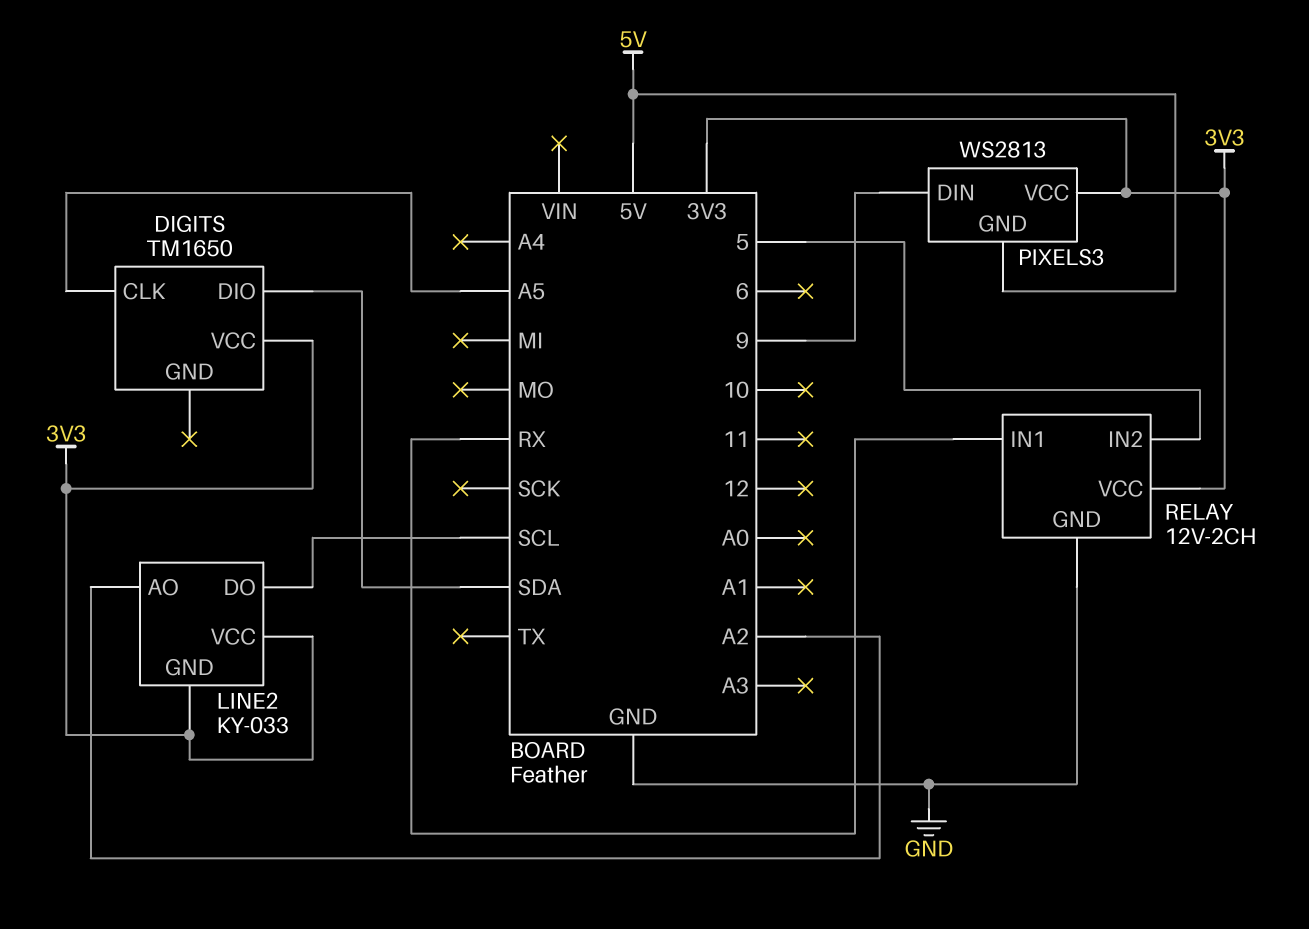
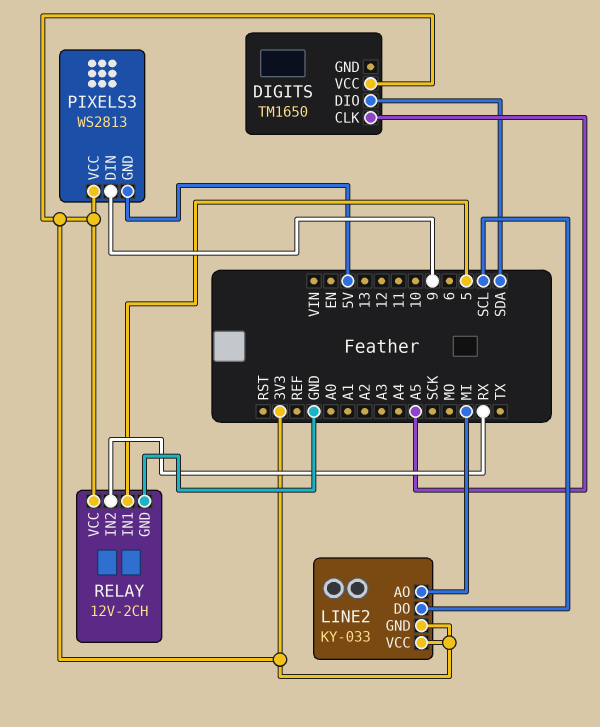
LINE2 pin AO: A2 -> MI
RELAY pin IN1: RX -> 5
RELAY pin IN2: 5 -> RX

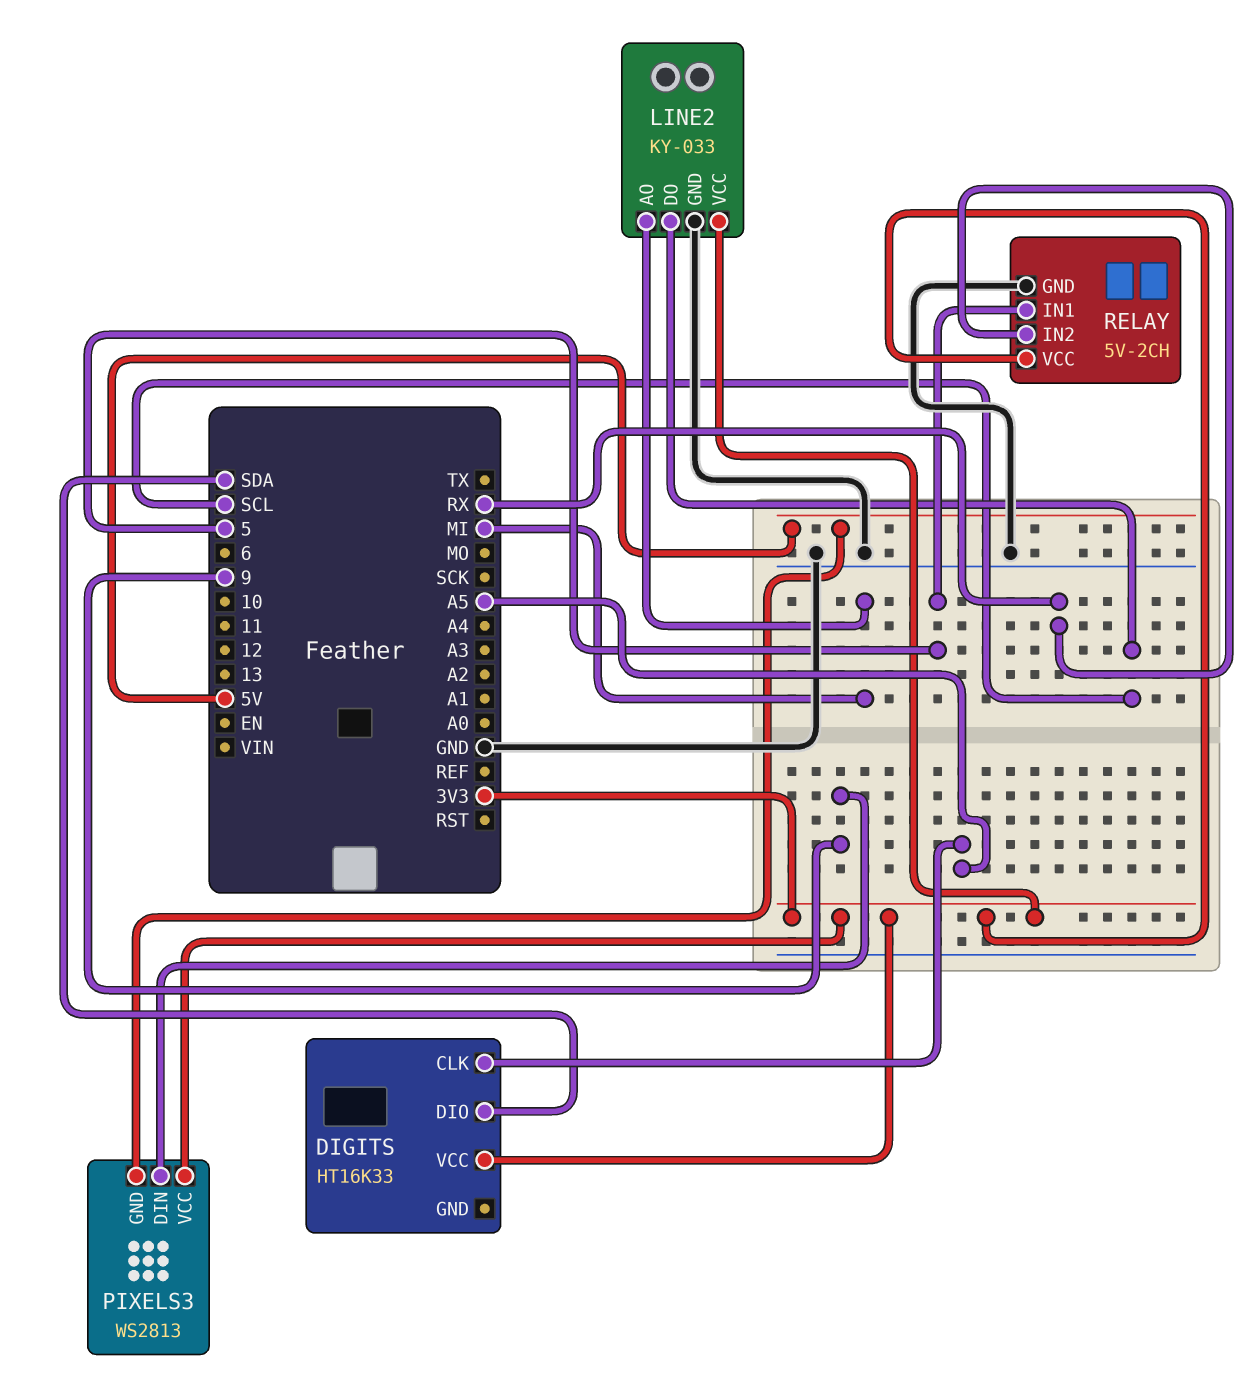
DIGITS: TM1650 -> HT16K33
LINE2 pin GND: 3V3 -> GND
RELAY: 12V-2CH -> 5V-2CH

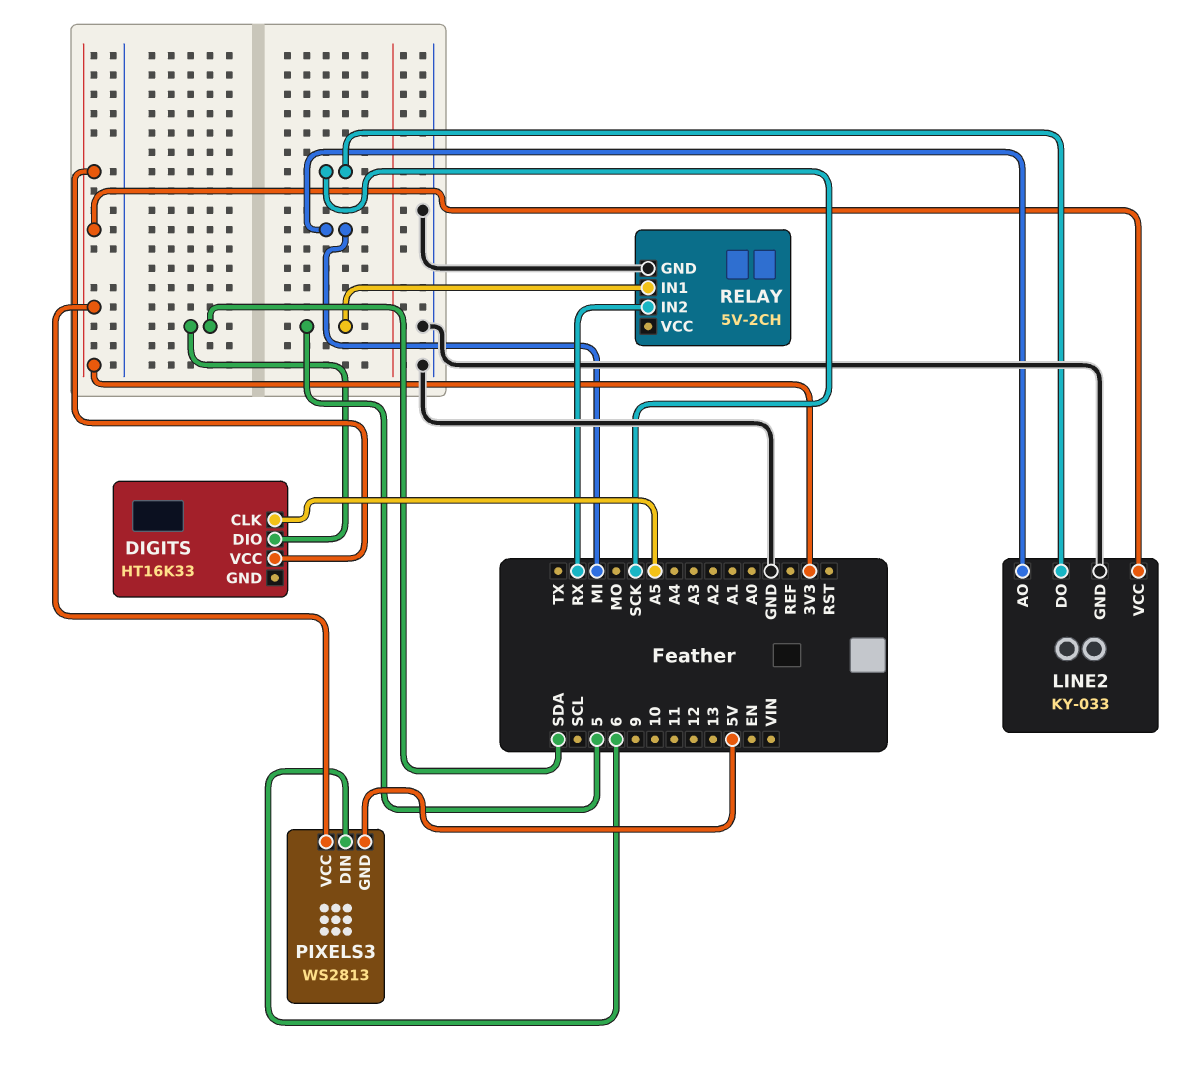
LINE2 pin DO: SCL -> SCK
PIXELS3 pin DIN: 9 -> 6
RELAY pin VCC: 3V3 -> none

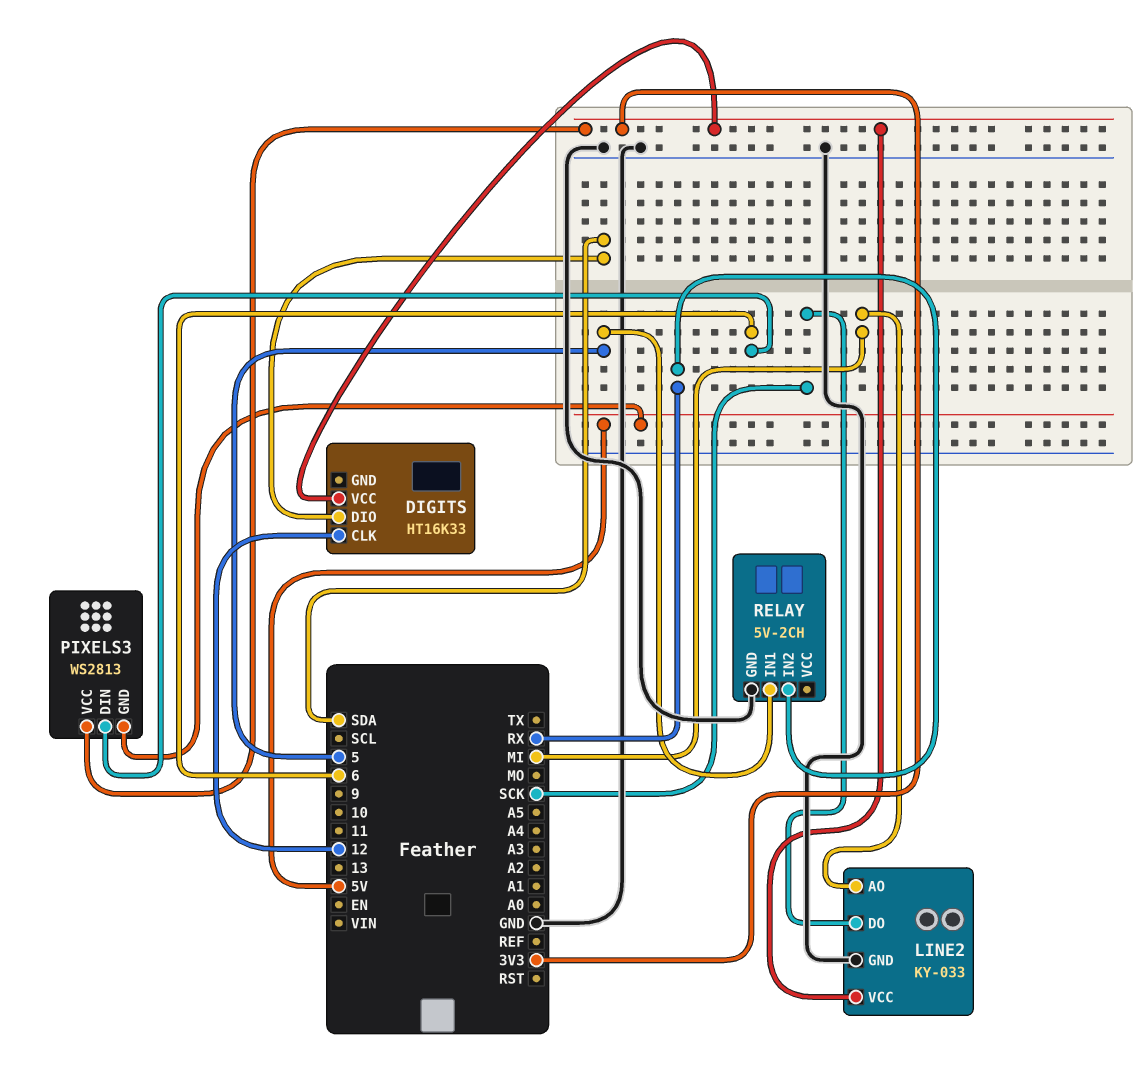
DIGITS pin CLK: A5 -> 12

